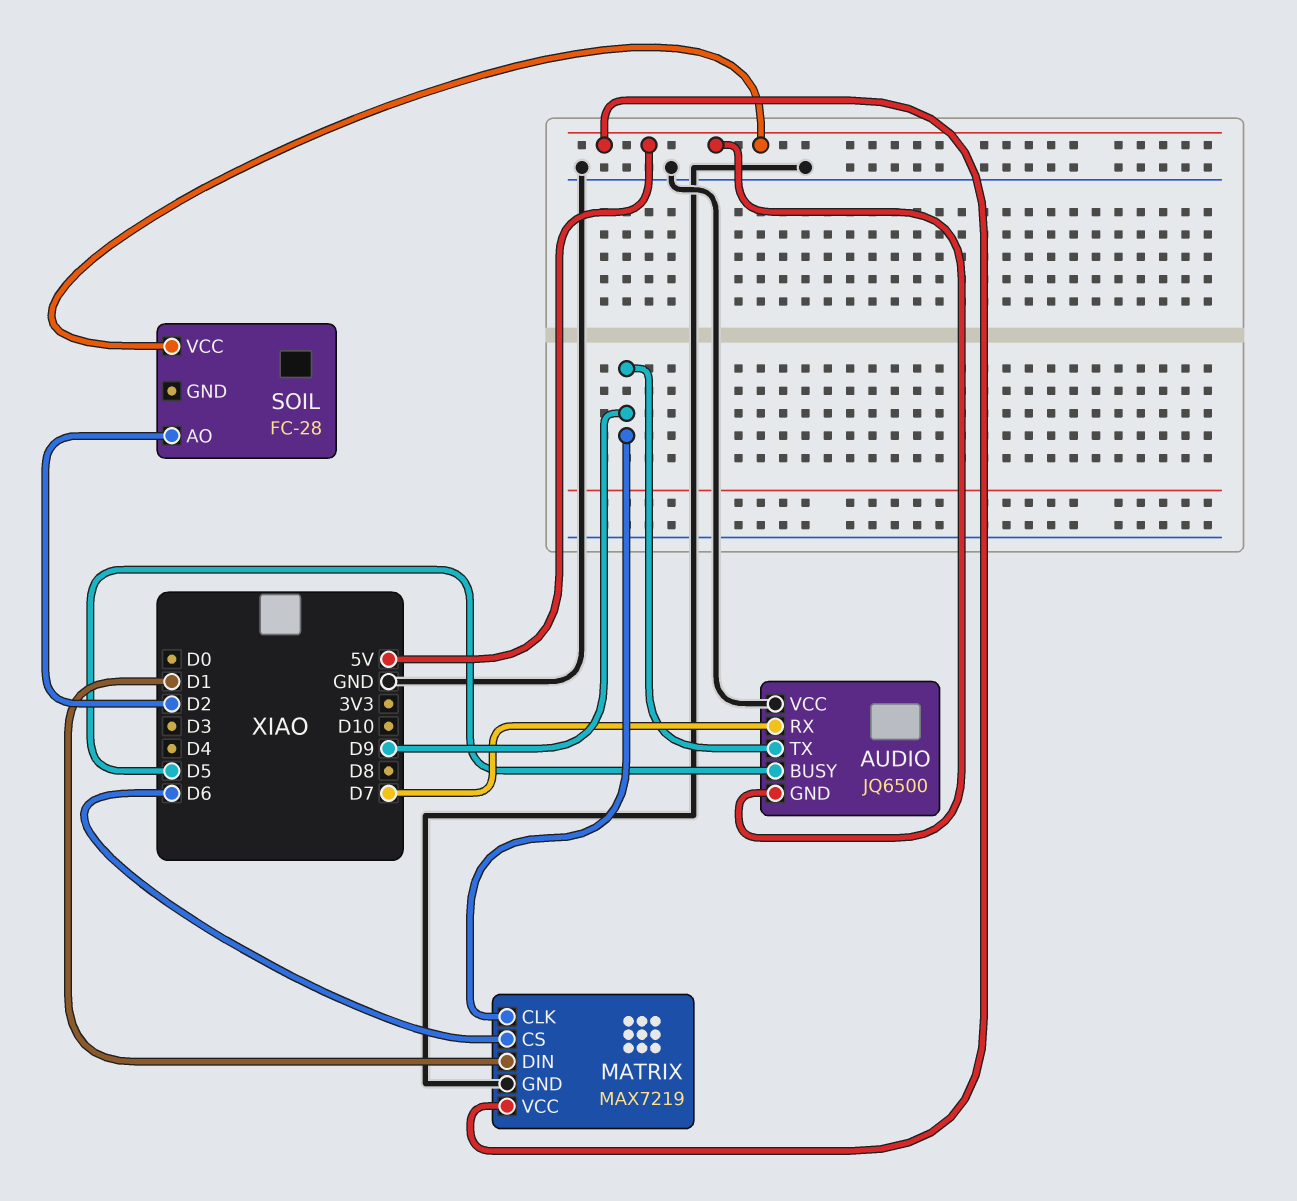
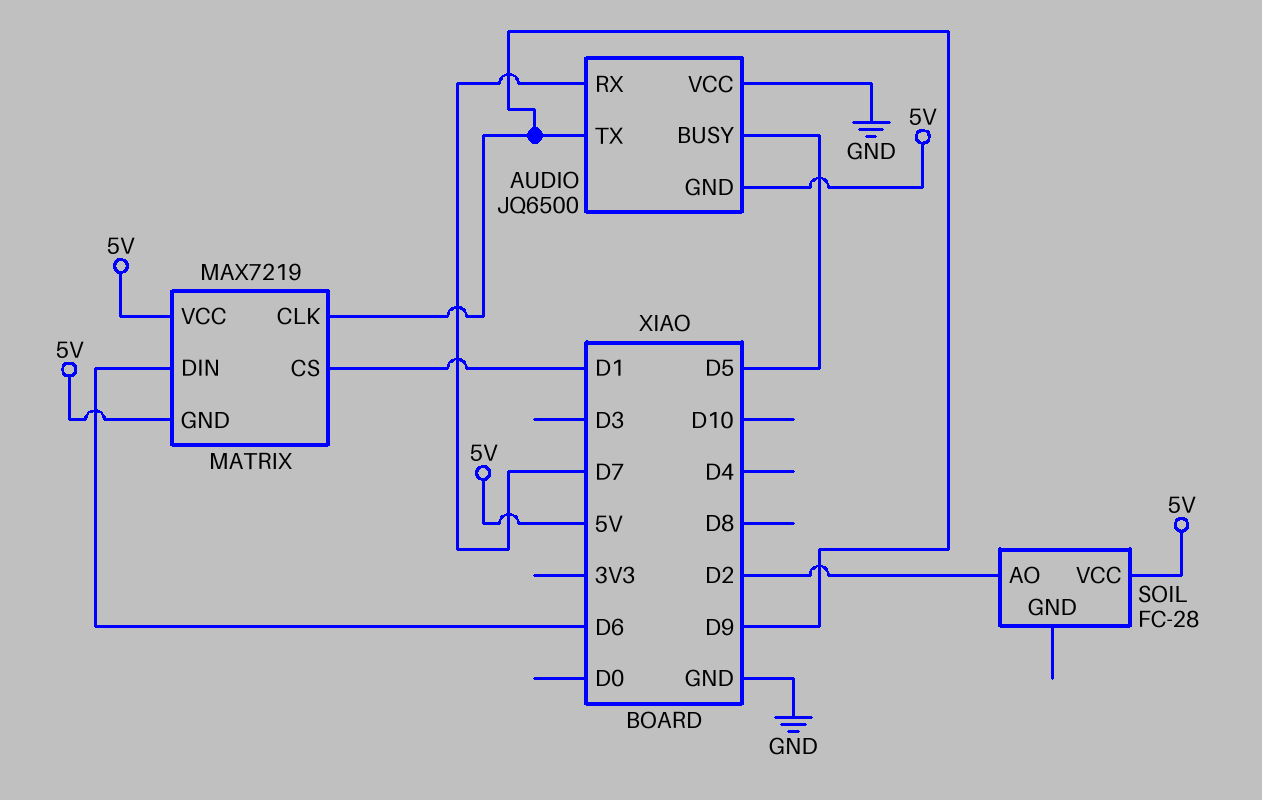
MATRIX pin CS: D6 -> D1
MATRIX pin DIN: D1 -> D6
MATRIX pin GND: GND -> 5V

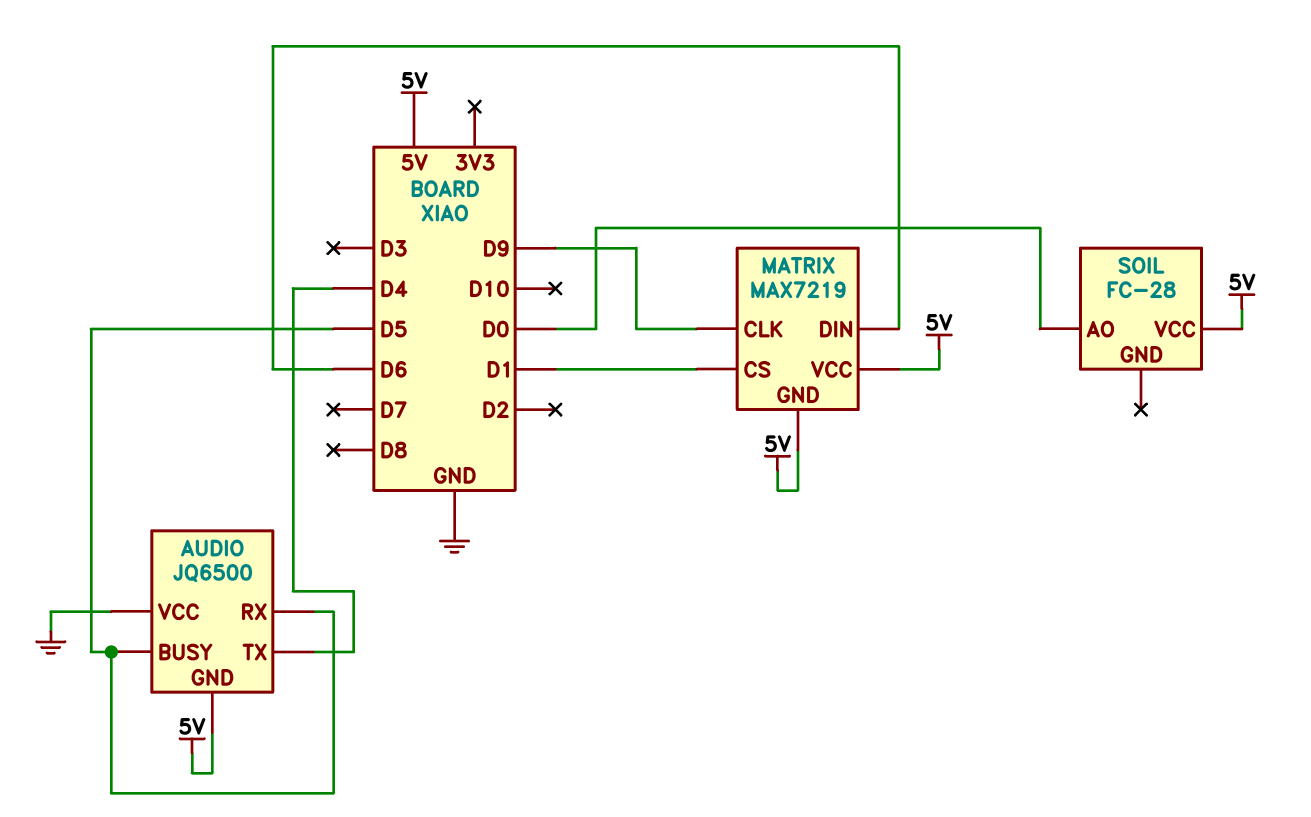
AUDIO pin RX: D7 -> D5
AUDIO pin TX: D9 -> D4
SOIL pin AO: D2 -> D0

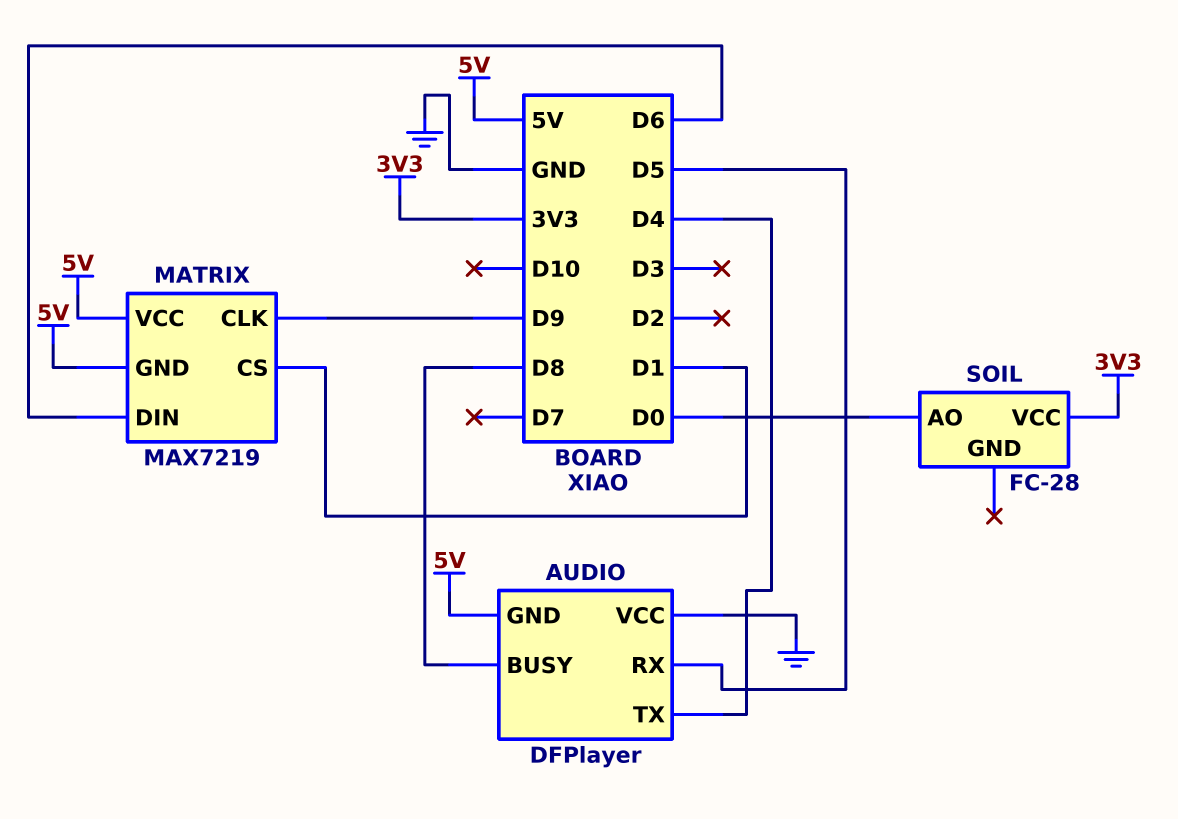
AUDIO: JQ6500 -> DFPlayer
AUDIO pin BUSY: D5 -> D8
SOIL pin VCC: 5V -> 3V3

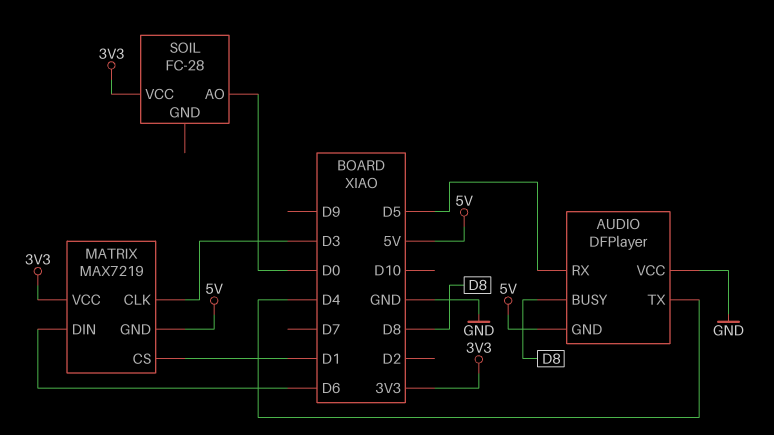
MATRIX pin CLK: D9 -> D3
MATRIX pin VCC: 5V -> 3V3

